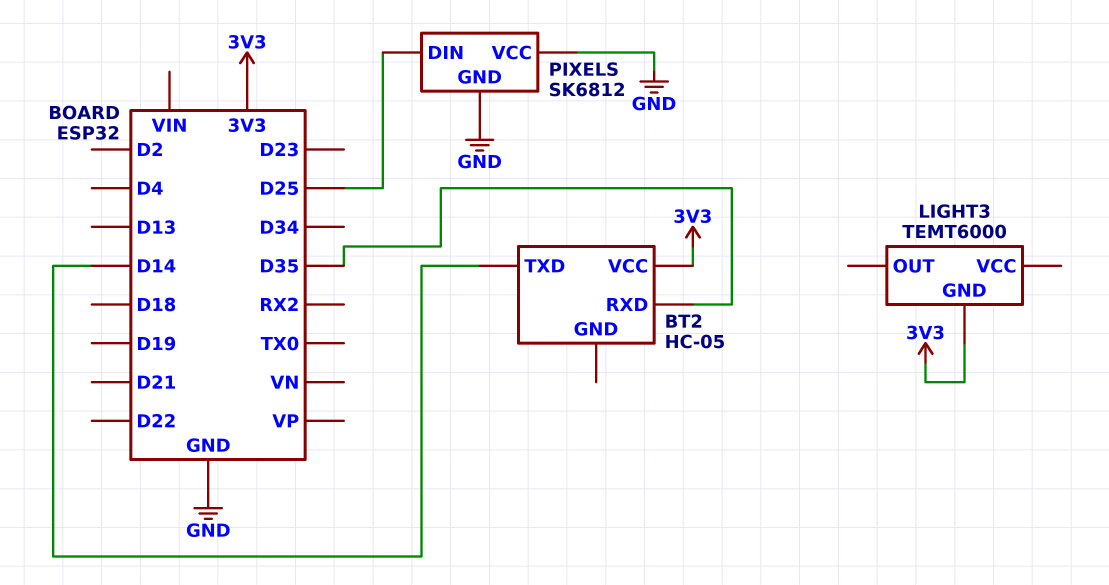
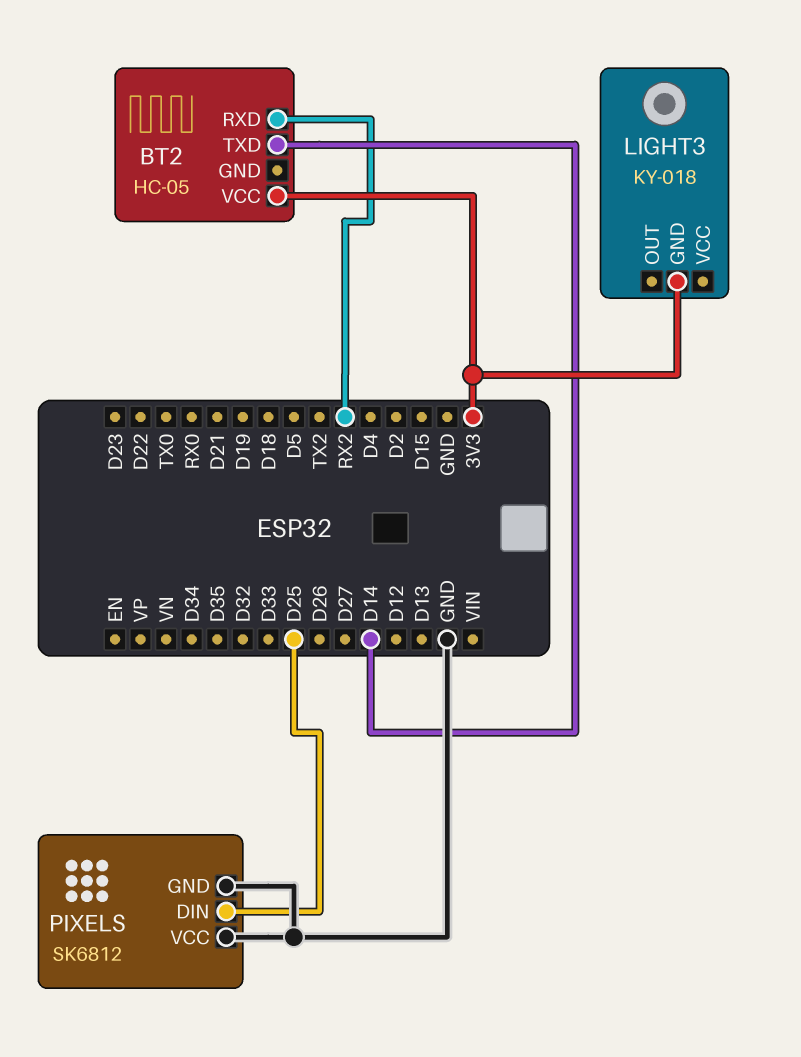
BT2 pin RXD: D35 -> RX2
LIGHT3: TEMT6000 -> KY-018

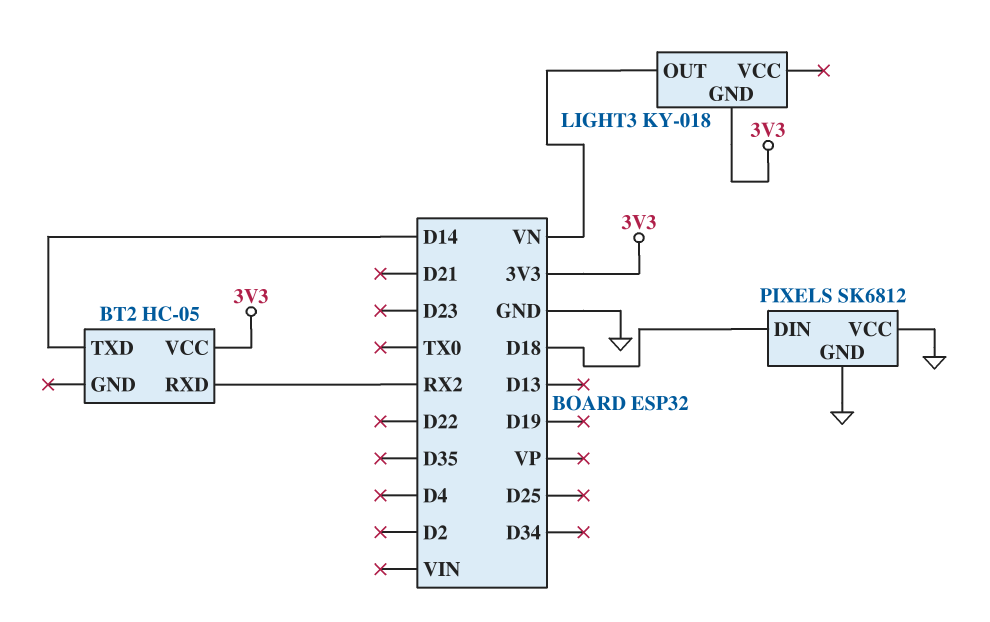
LIGHT3 pin OUT: none -> VN
PIXELS pin DIN: D25 -> D18

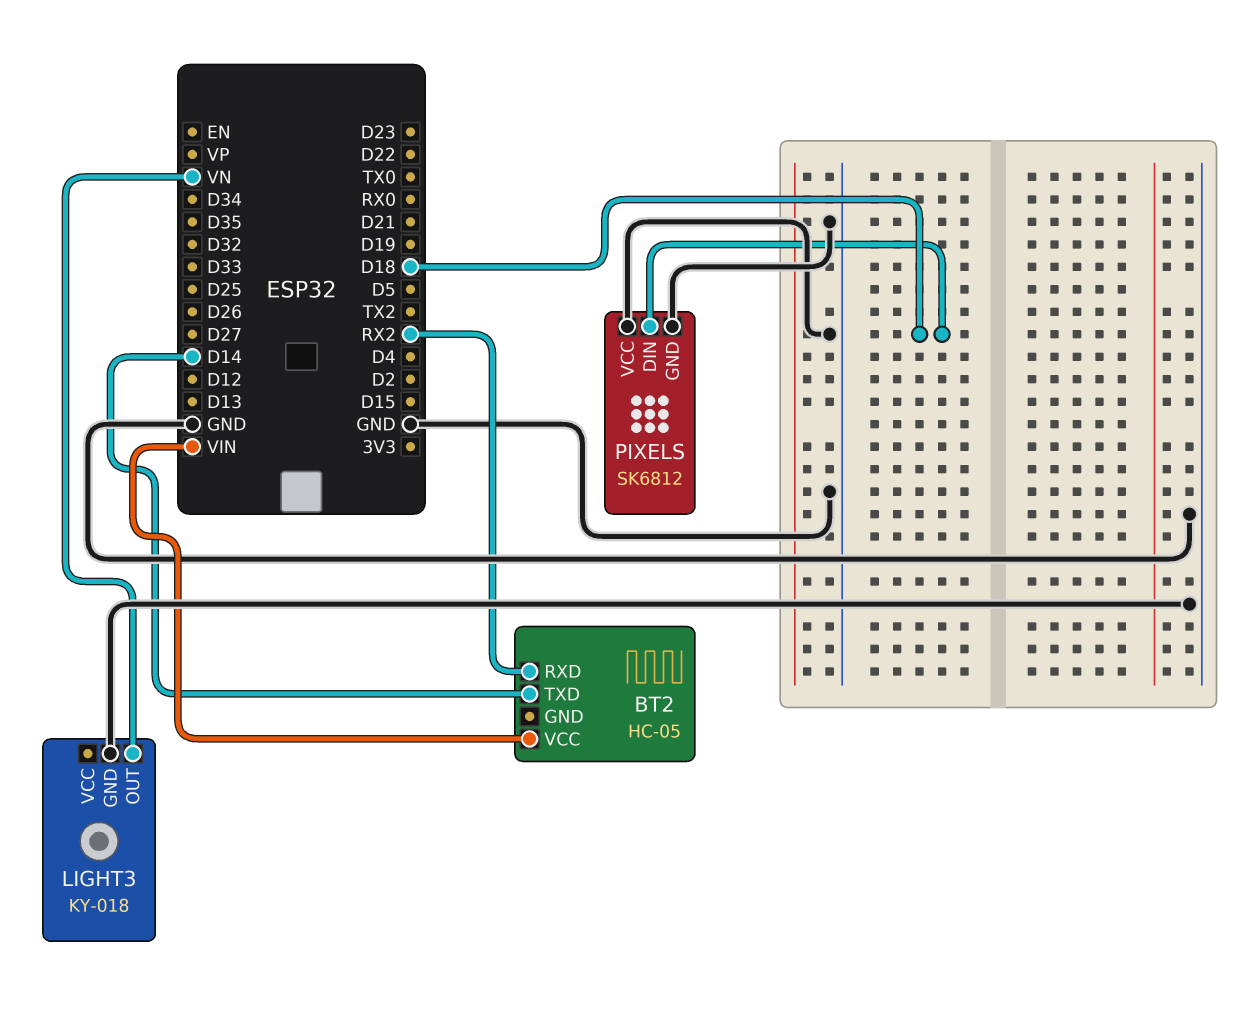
BT2 pin VCC: 3V3 -> VIN
LIGHT3 pin GND: 3V3 -> GND

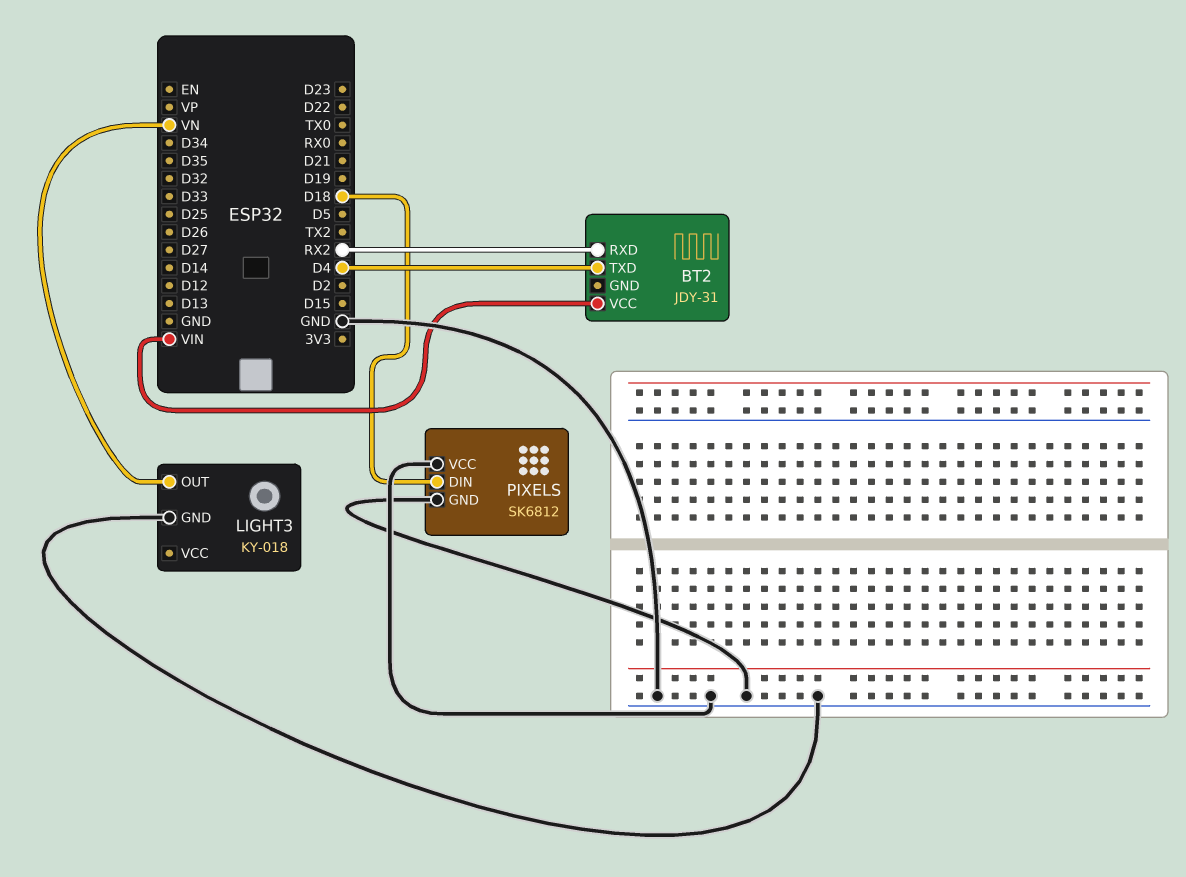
BT2: HC-05 -> JDY-31
BT2 pin TXD: D14 -> D4

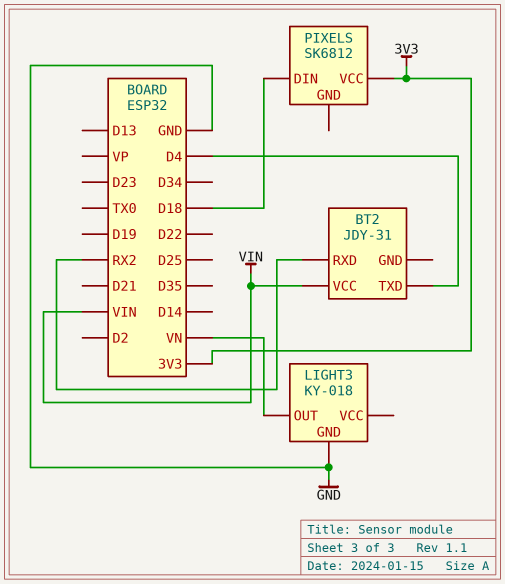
PIXELS pin GND: GND -> none
PIXELS pin VCC: GND -> 3V3

